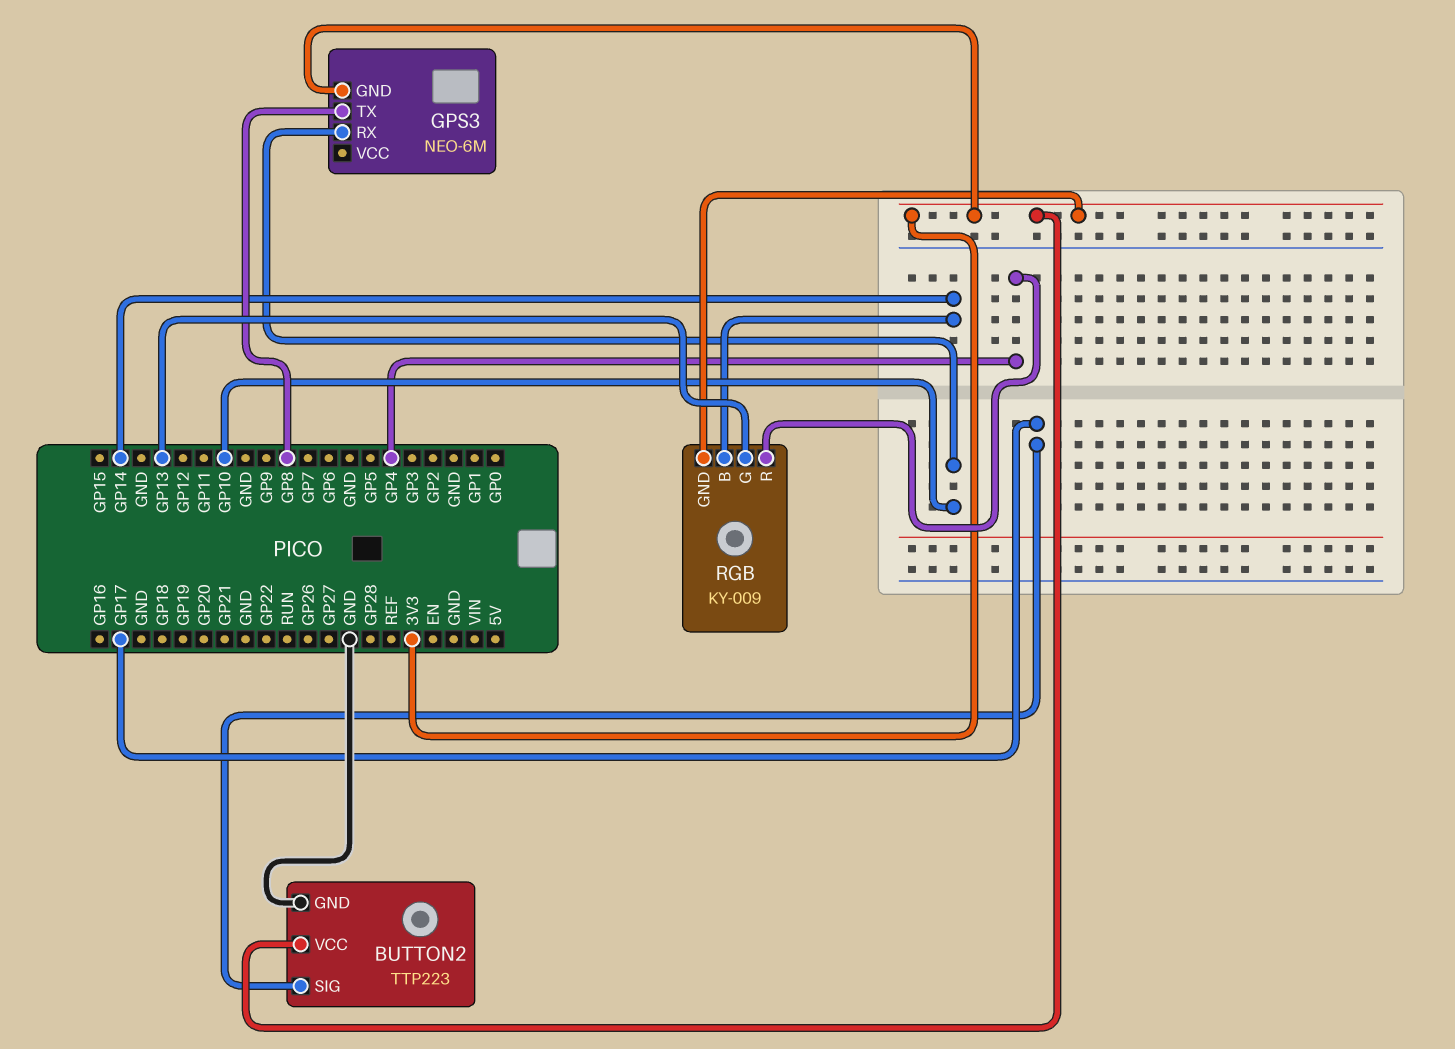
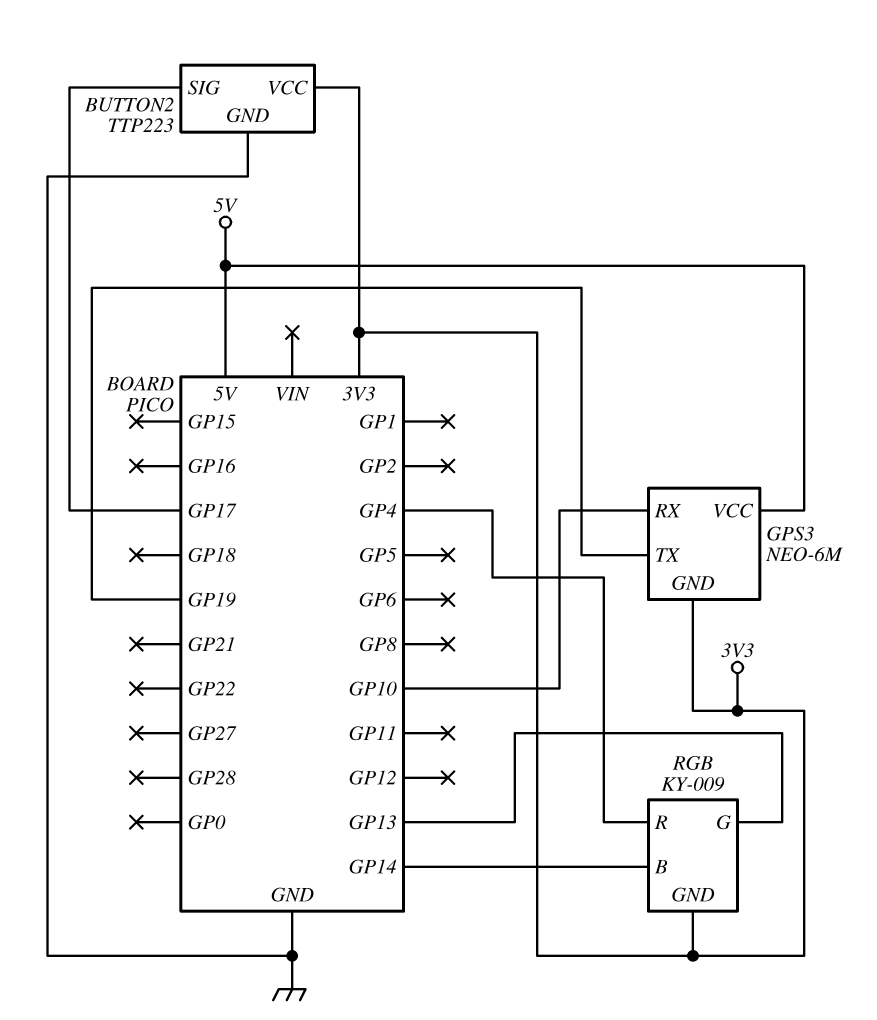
GPS3 pin TX: GP8 -> GP19
GPS3 pin VCC: none -> 5V

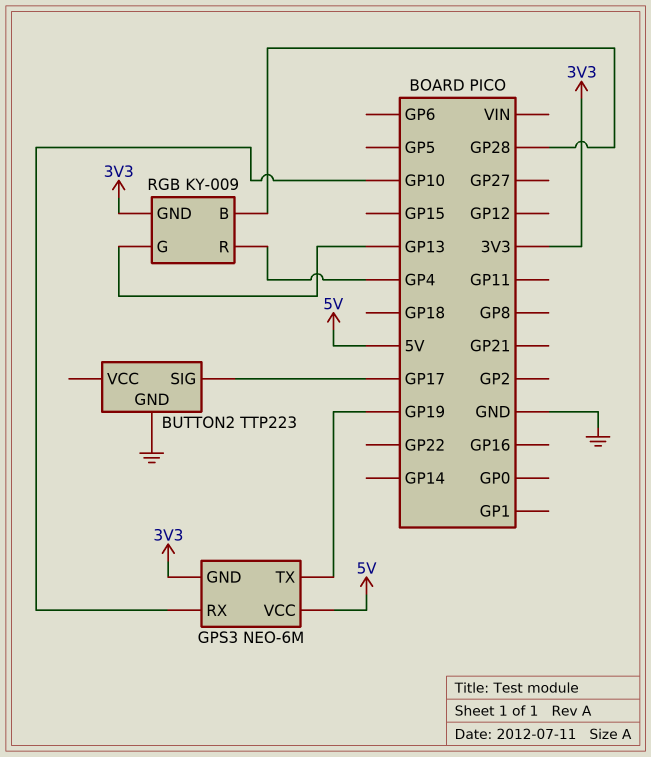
BUTTON2 pin VCC: 3V3 -> none
RGB pin B: GP14 -> GP28

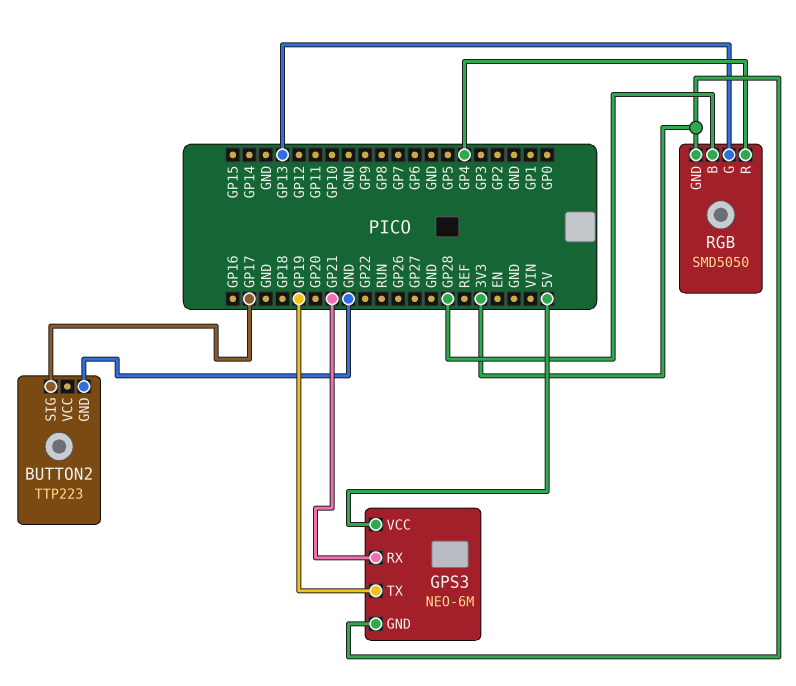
GPS3 pin RX: GP10 -> GP21
RGB: KY-009 -> SMD5050

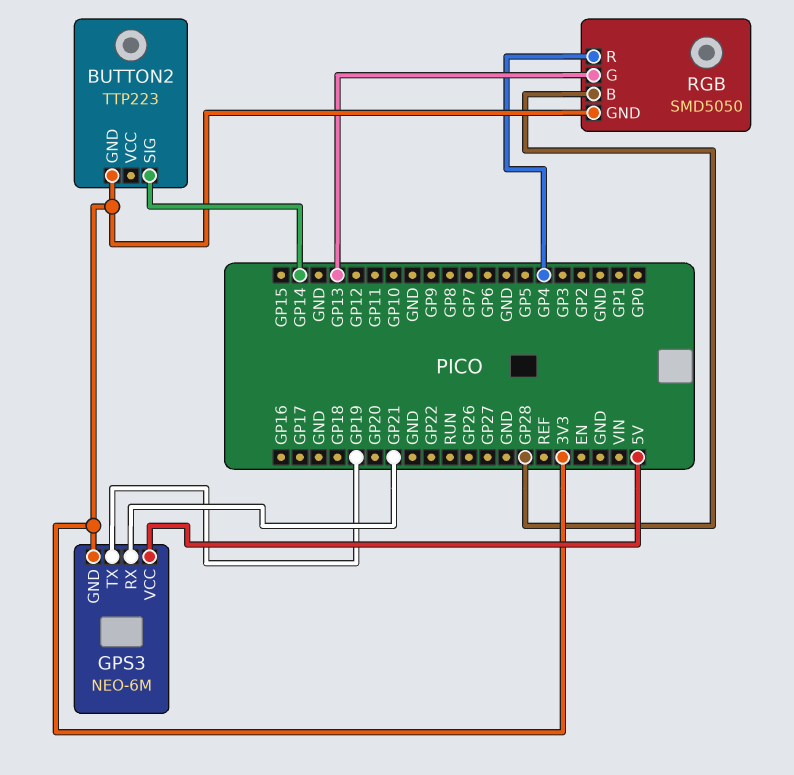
BUTTON2 pin GND: GND -> 3V3
BUTTON2 pin SIG: GP17 -> GP14

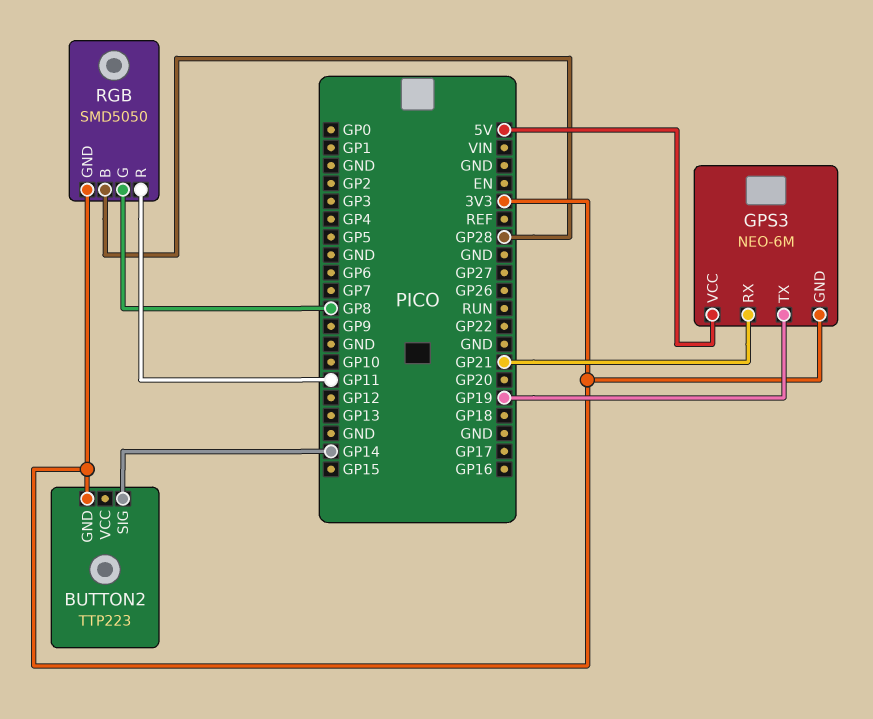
RGB pin G: GP13 -> GP8
RGB pin R: GP4 -> GP11

